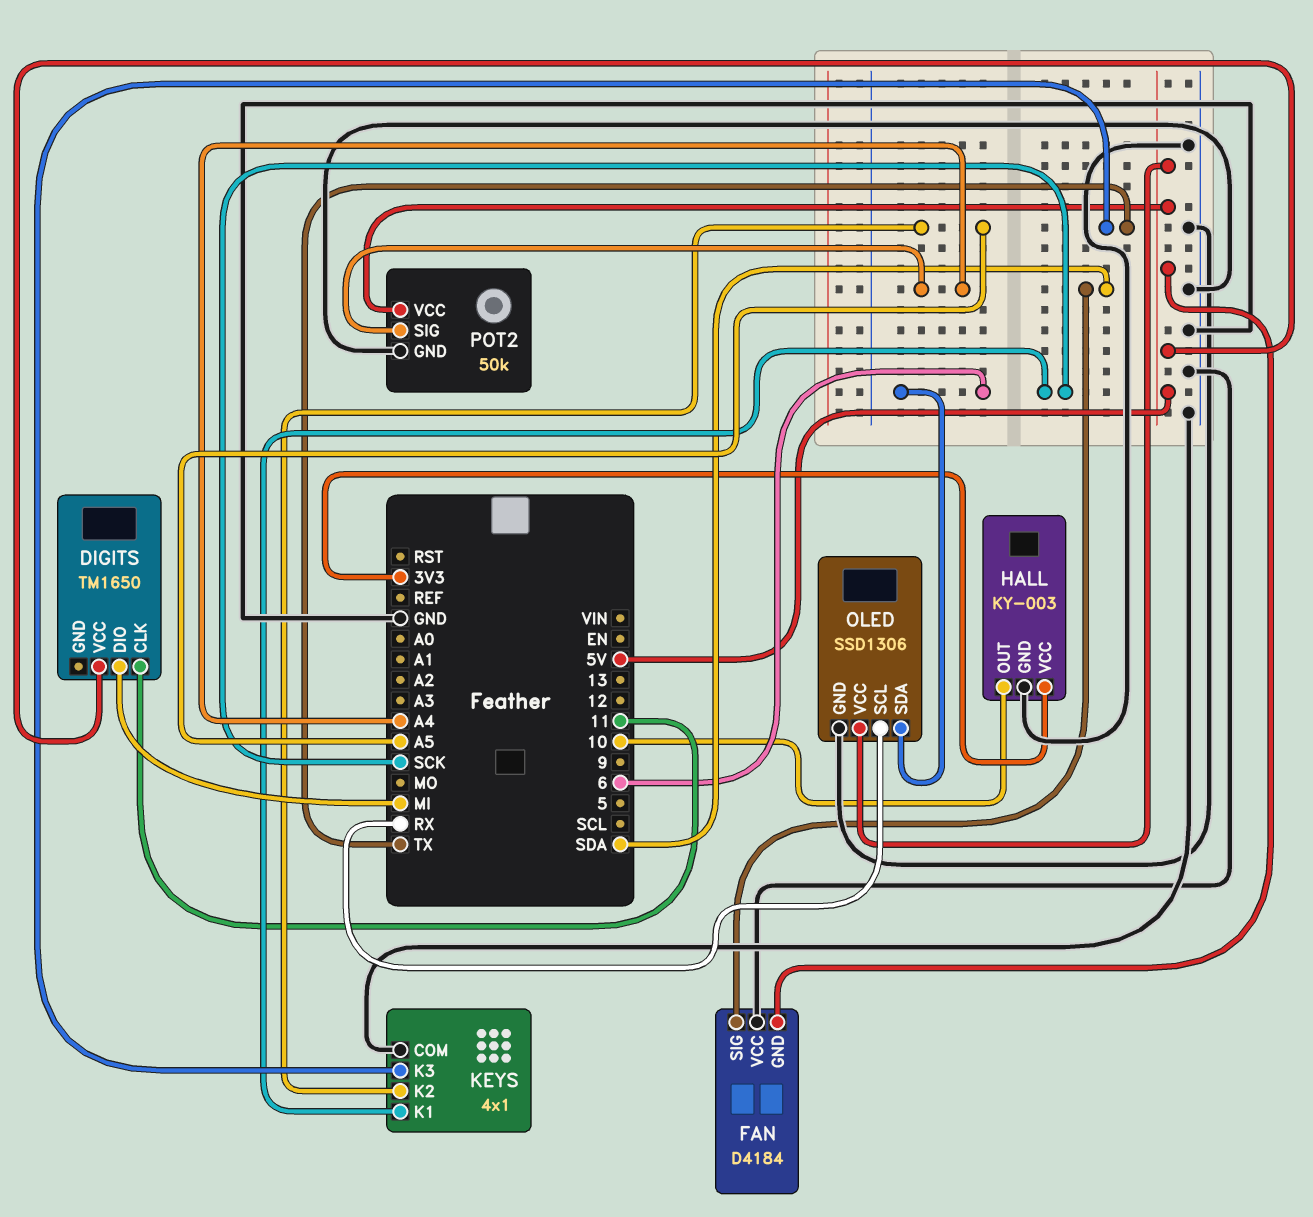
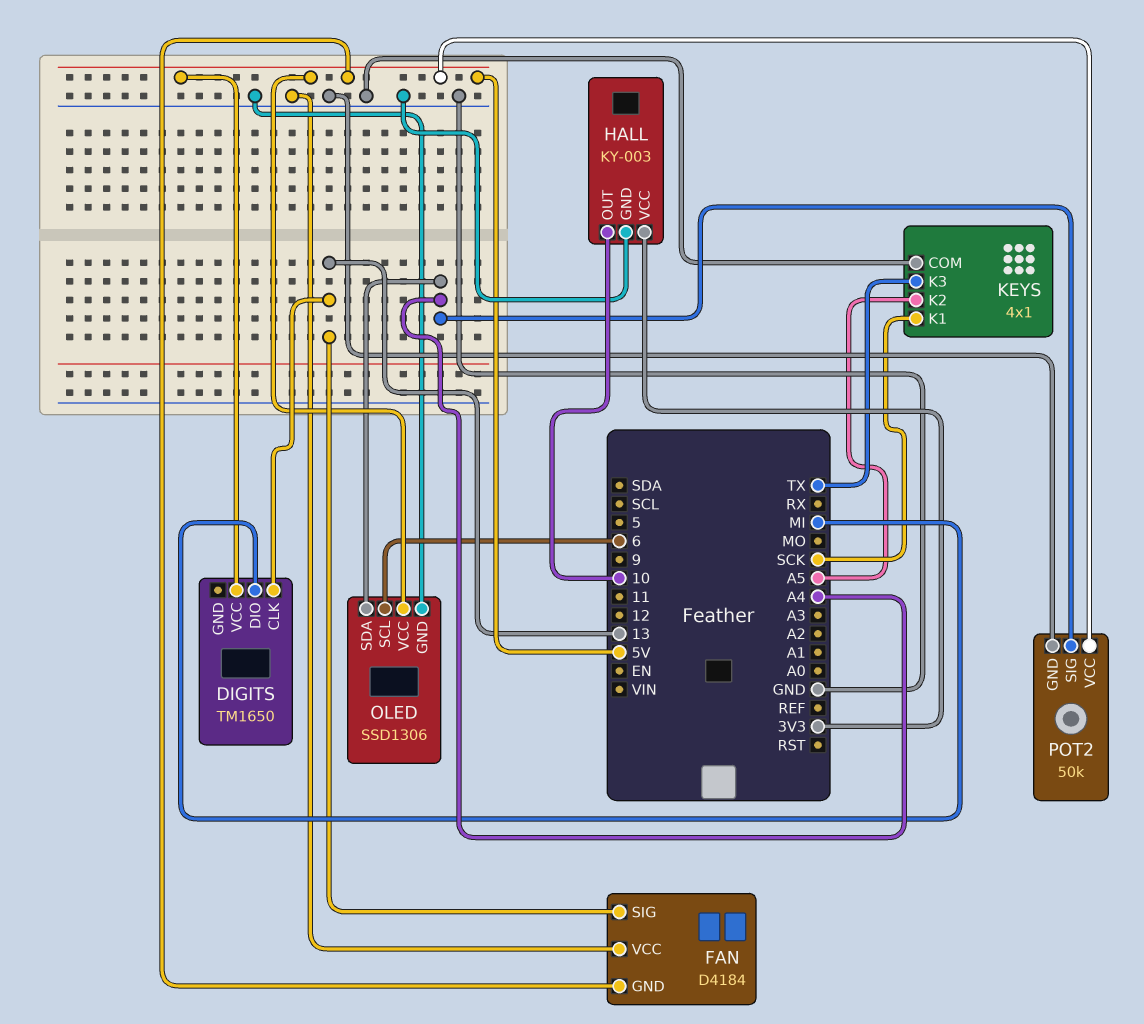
DIGITS pin CLK: 11 -> 13
FAN pin SIG: SDA -> 13
OLED pin SCL: RX -> 6
OLED pin SDA: 6 -> A4

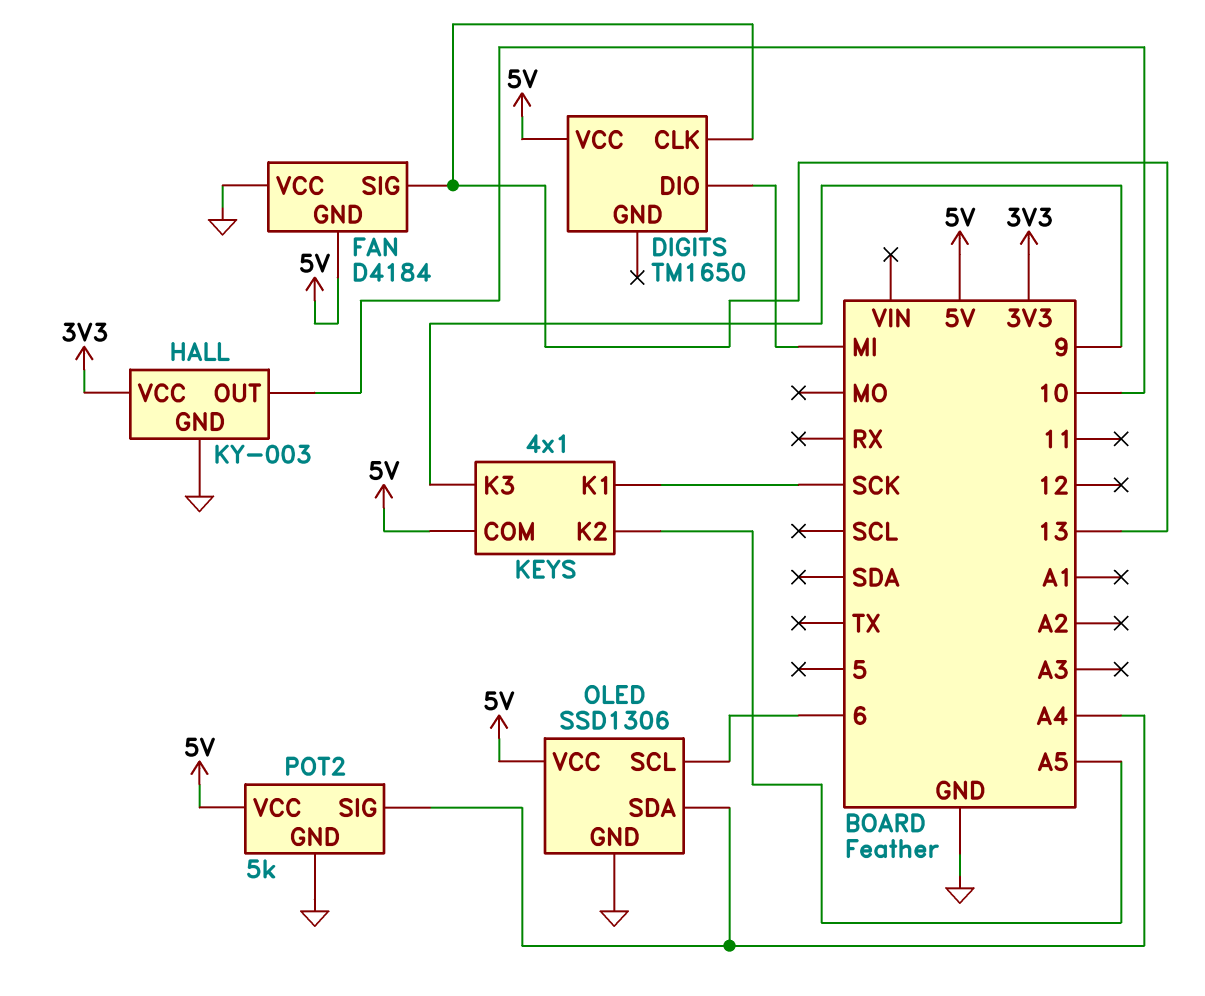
KEYS pin COM: GND -> 5V
KEYS pin K3: TX -> 9
POT2: 50k -> 5k

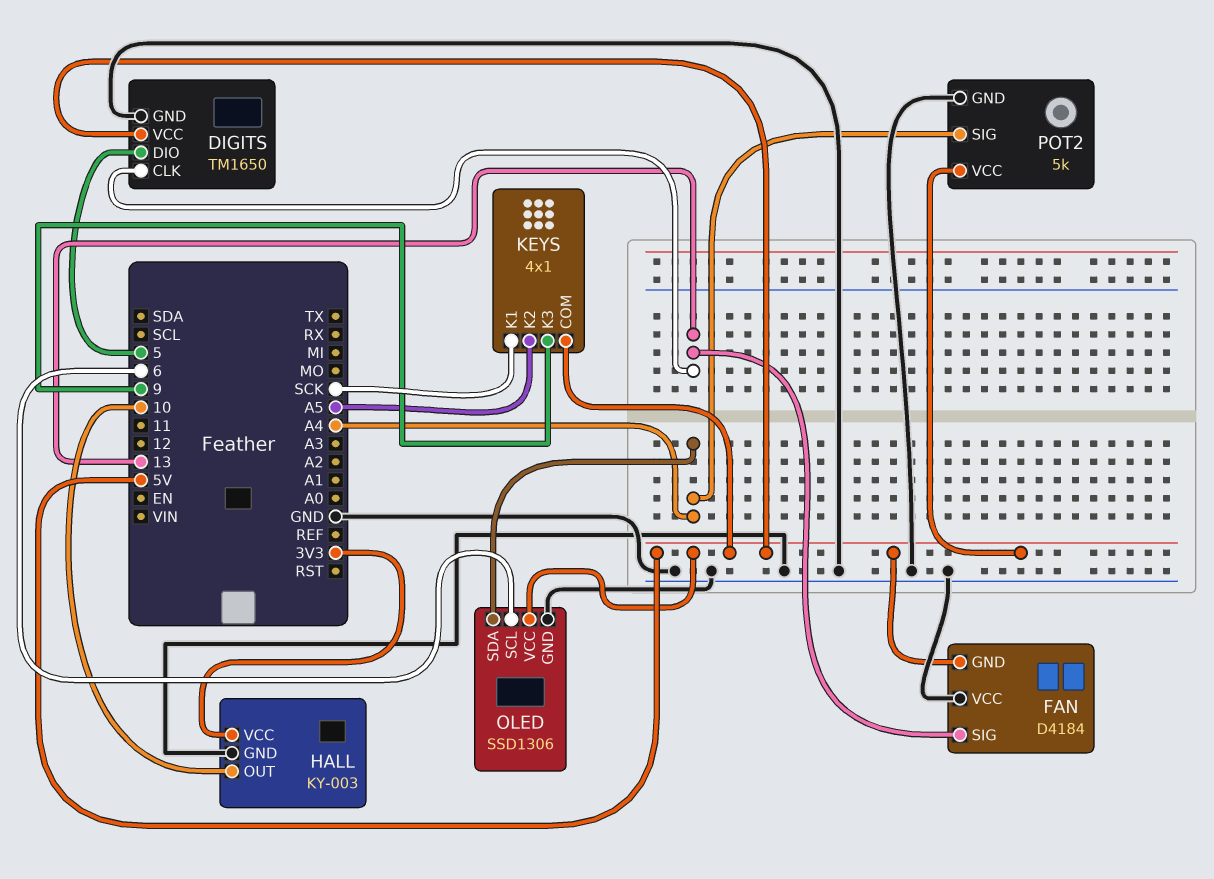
DIGITS pin DIO: MI -> 5
DIGITS pin GND: none -> GND

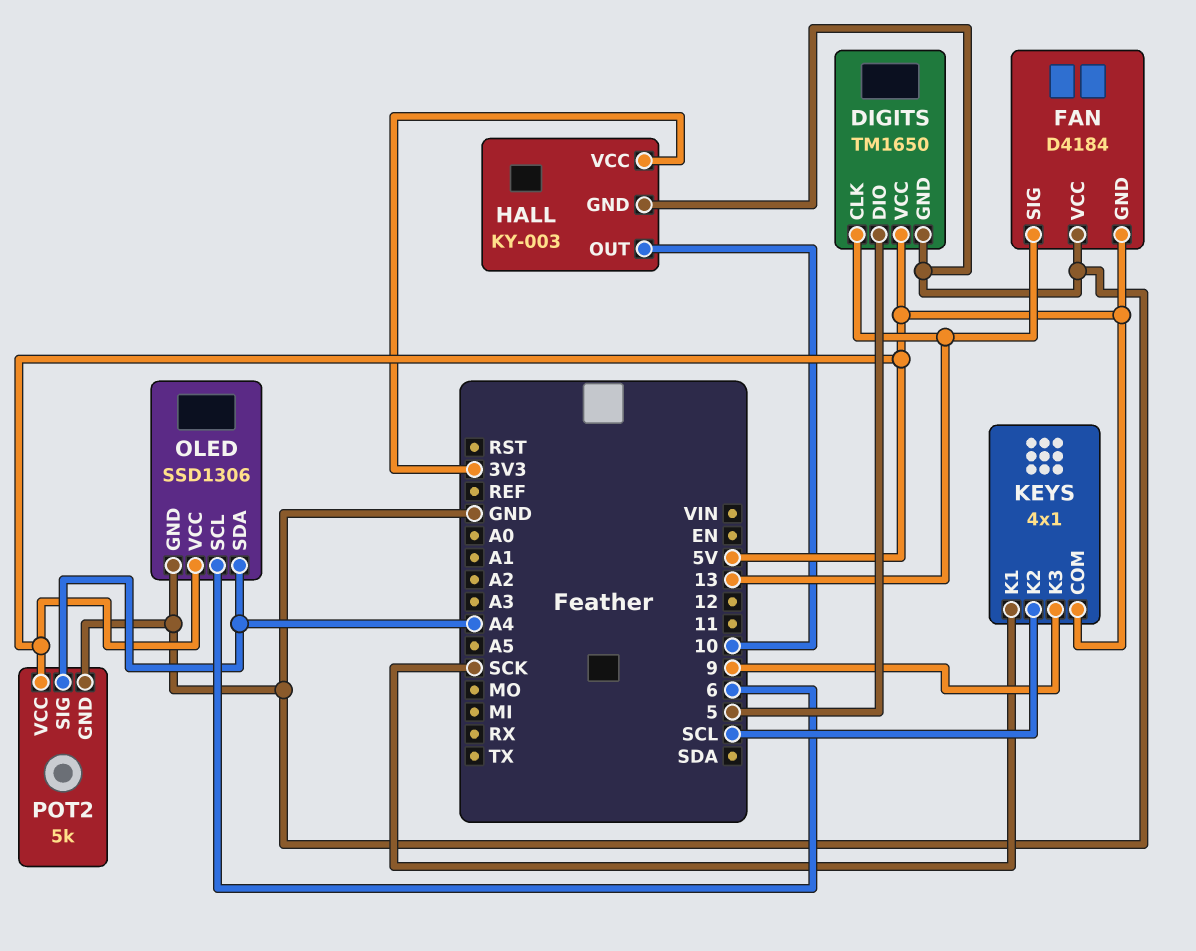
KEYS pin K2: A5 -> SCL

